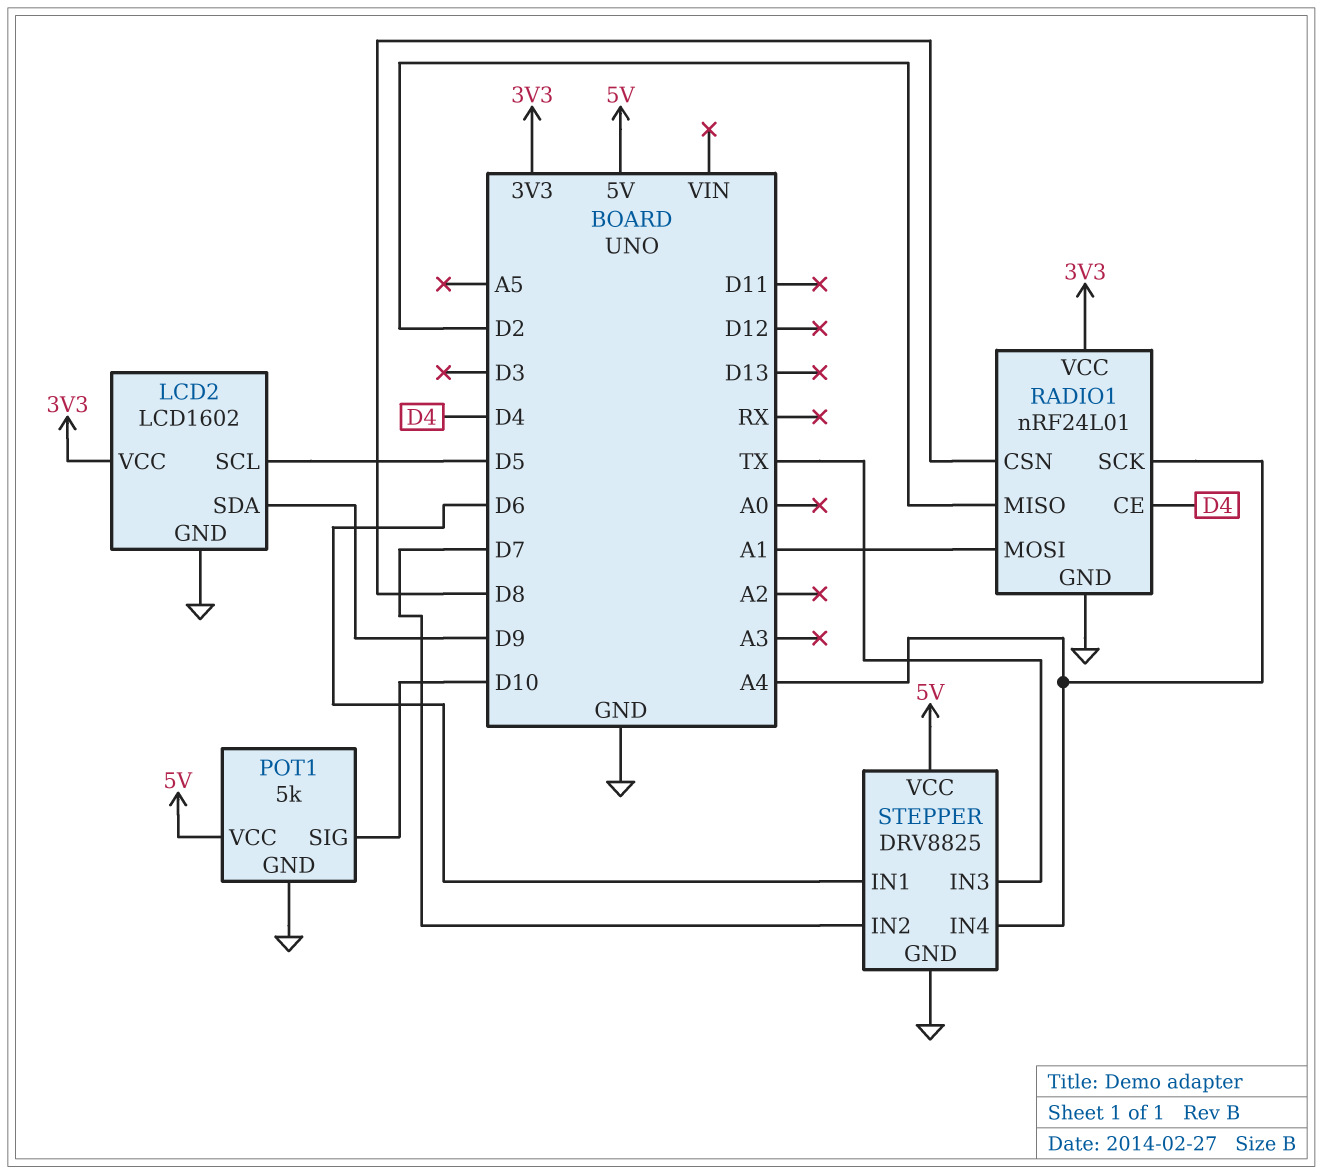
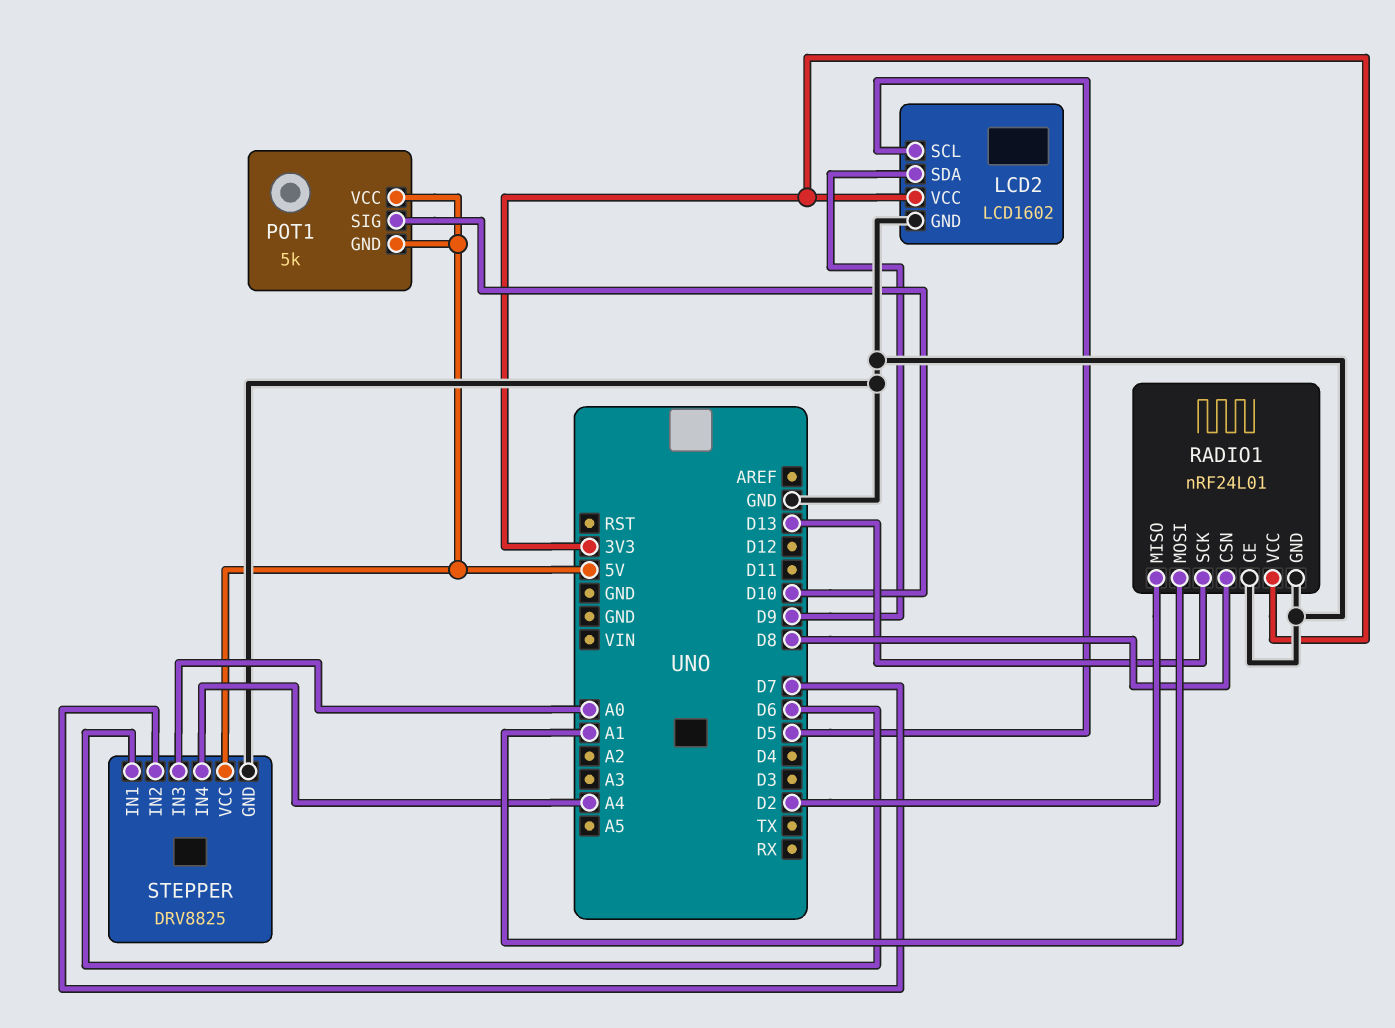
POT1 pin GND: GND -> 5V
RADIO1 pin CE: D4 -> GND
RADIO1 pin SCK: A4 -> D13
STEPPER pin IN3: TX -> A0

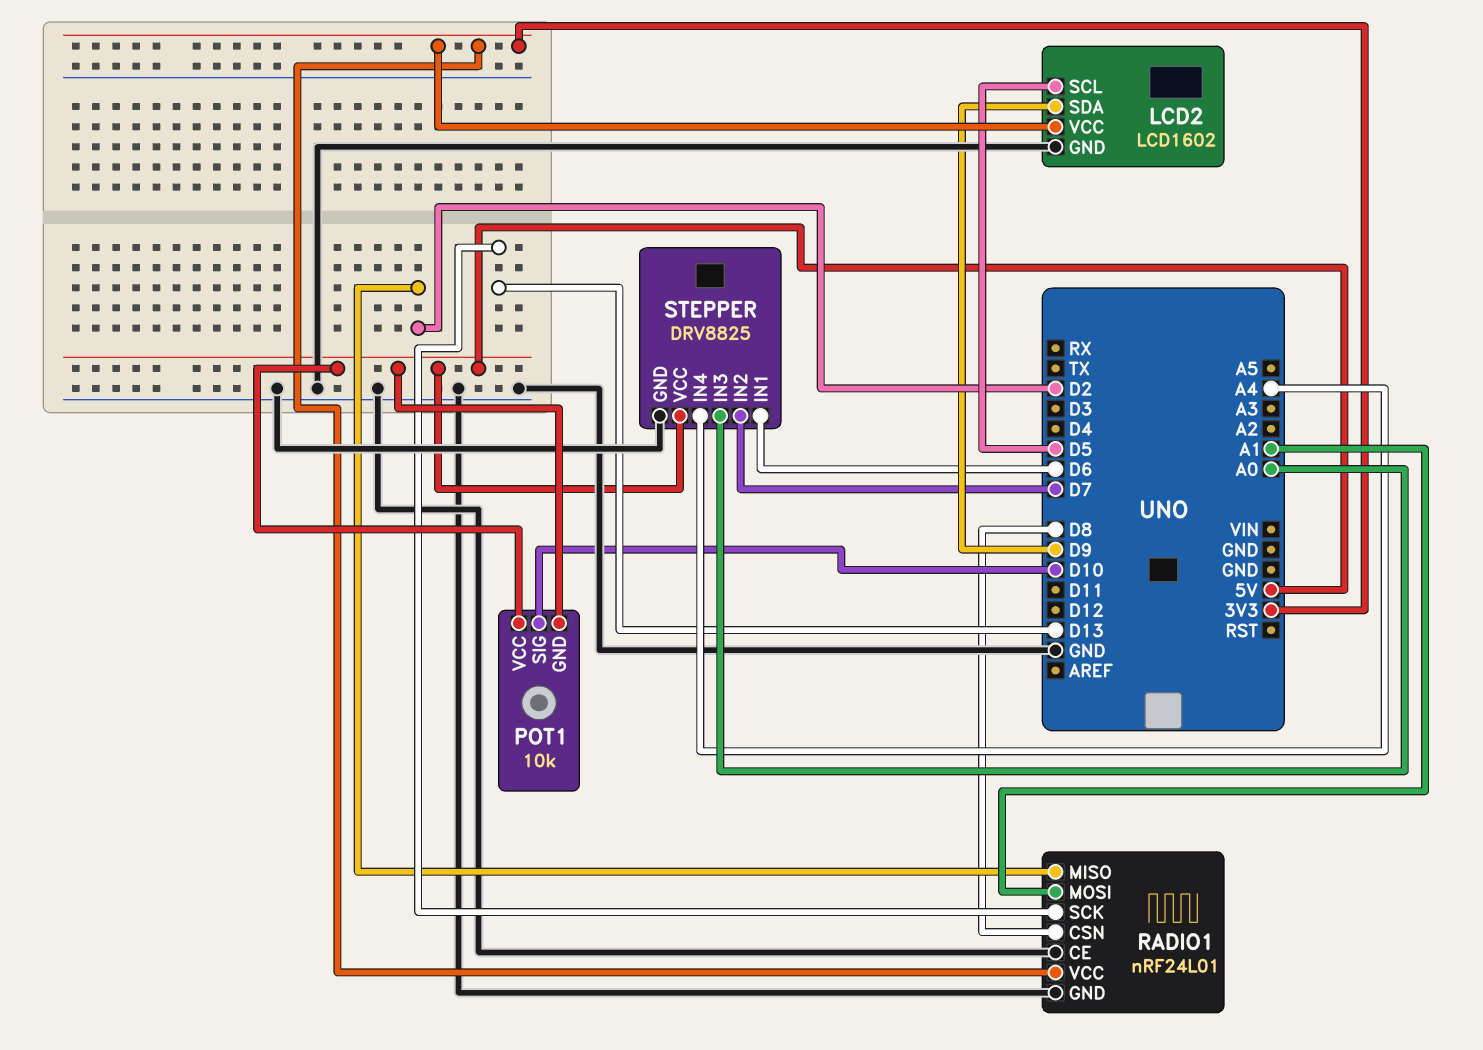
POT1: 5k -> 10k

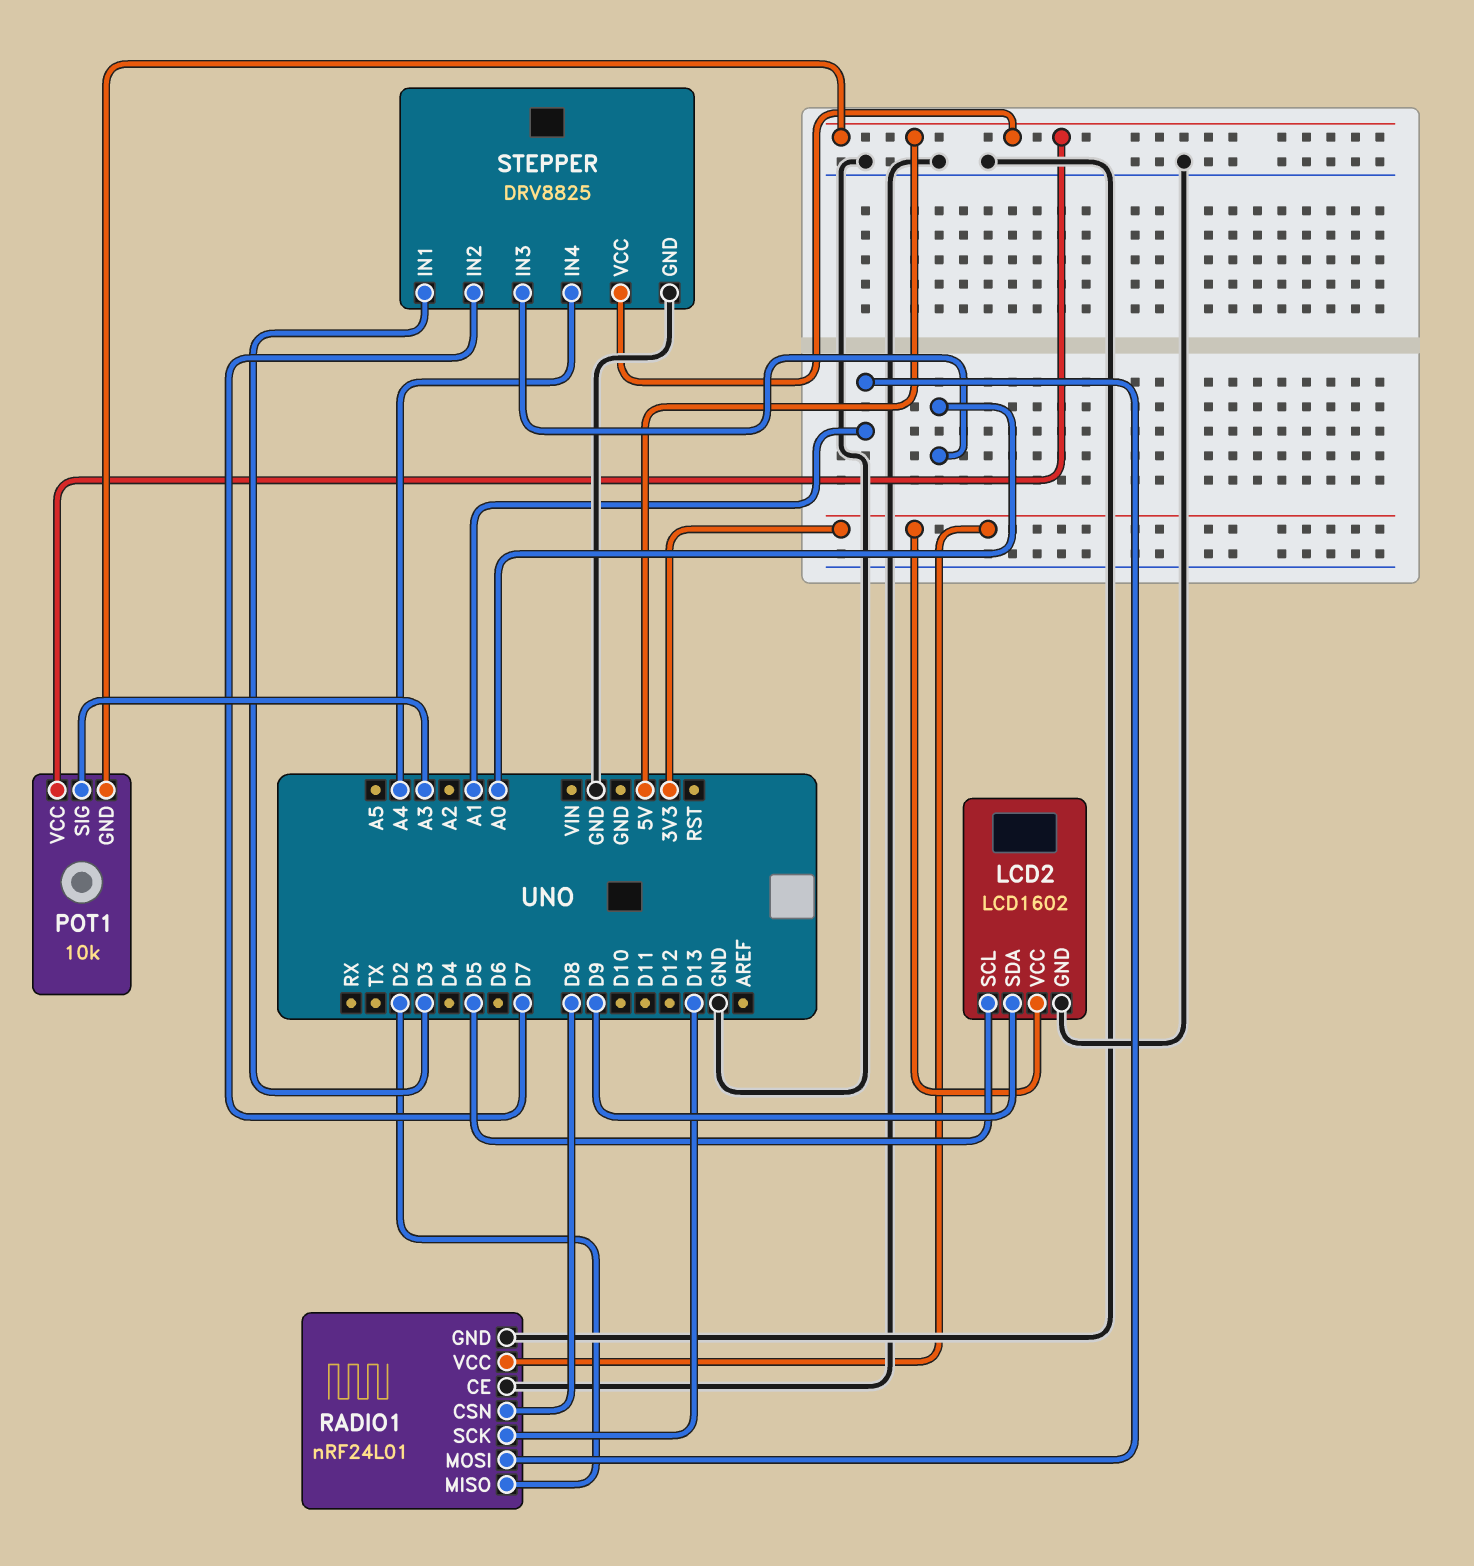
POT1 pin SIG: D10 -> A3
STEPPER pin IN1: D6 -> D3

